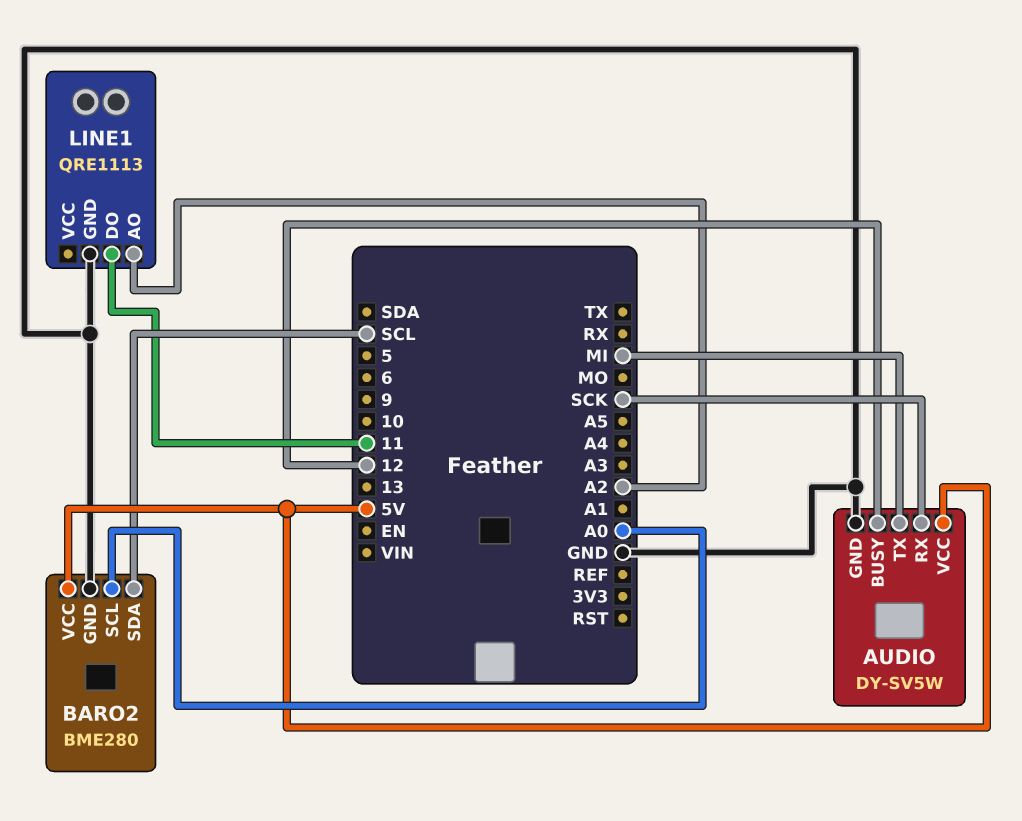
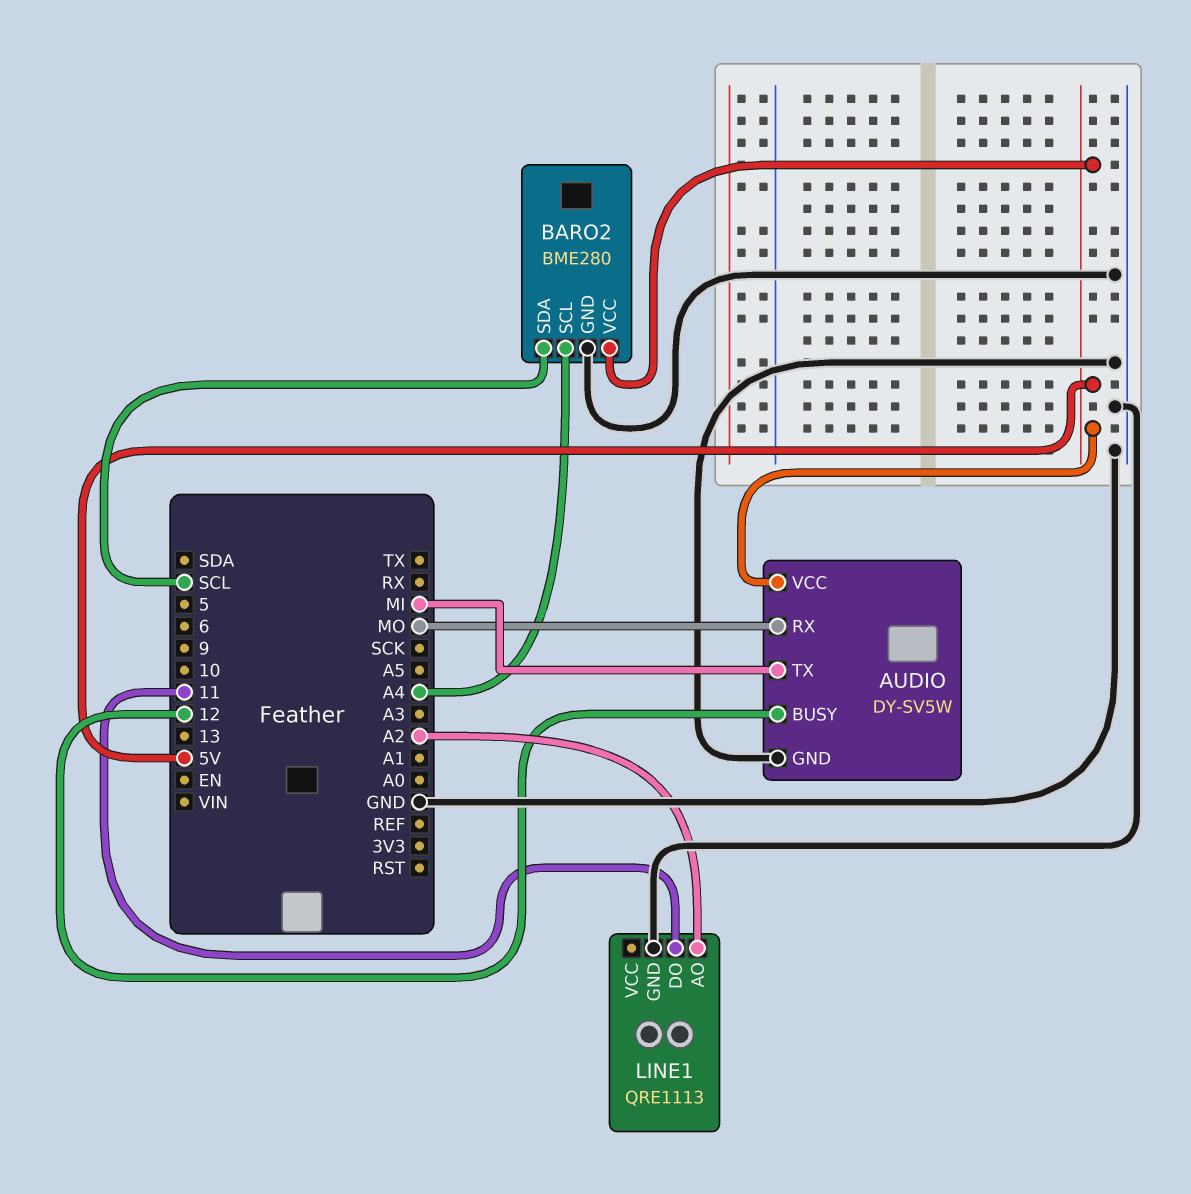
AUDIO pin RX: SCK -> MO
BARO2 pin SCL: A0 -> A4

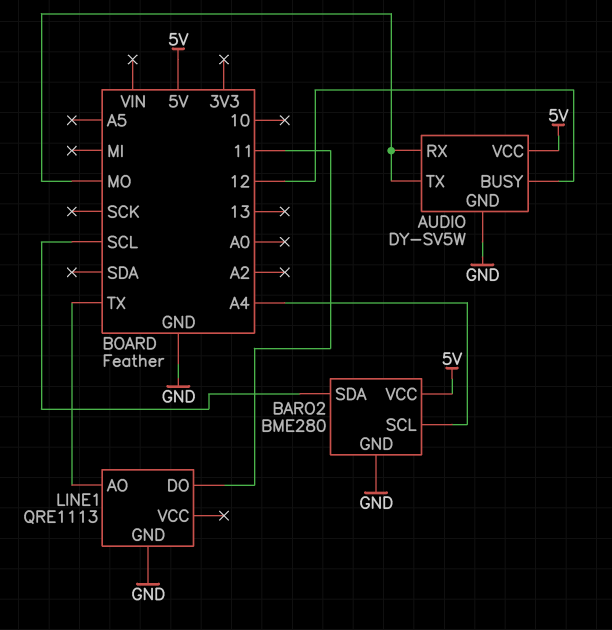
AUDIO pin TX: MI -> MO
LINE1 pin AO: A2 -> TX

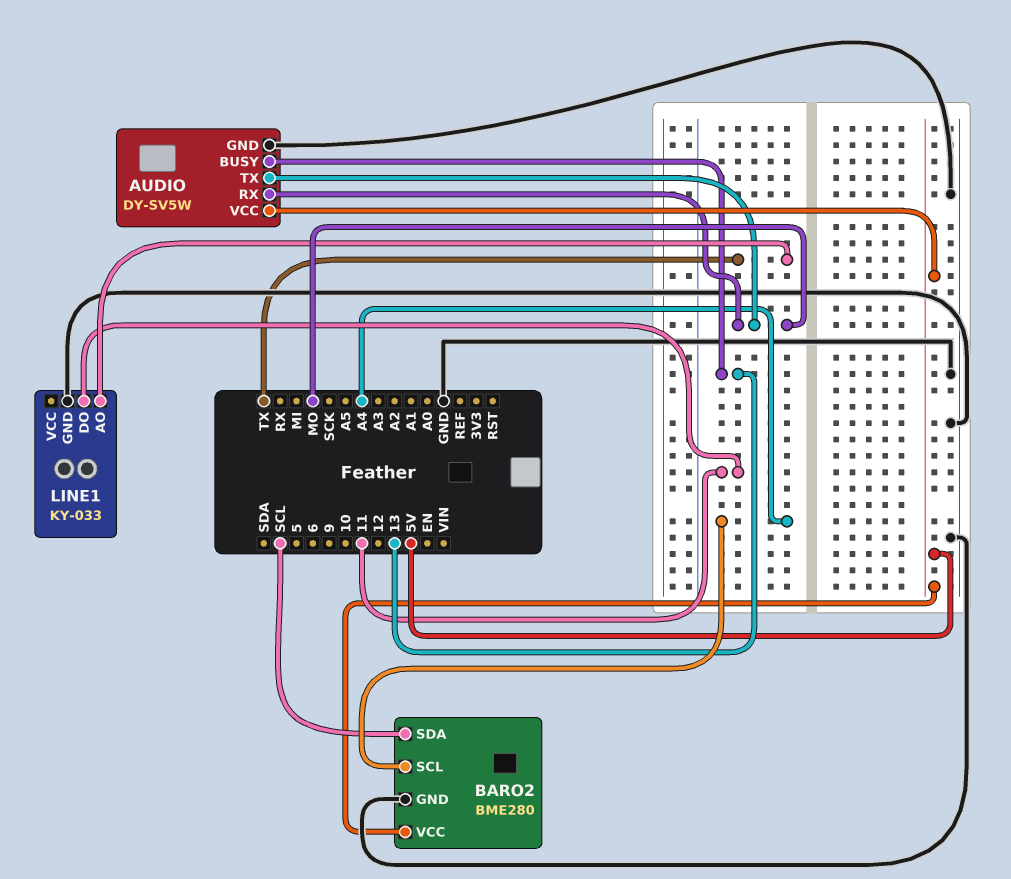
AUDIO pin BUSY: 12 -> 13
LINE1: QRE1113 -> KY-033

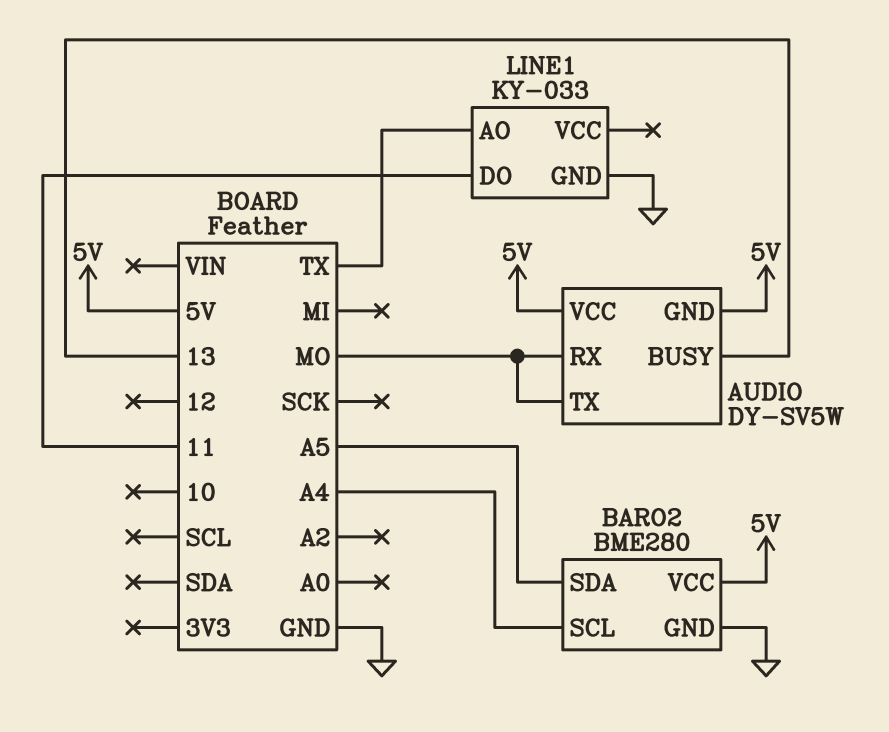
AUDIO pin GND: GND -> 5V
BARO2 pin SDA: SCL -> A5

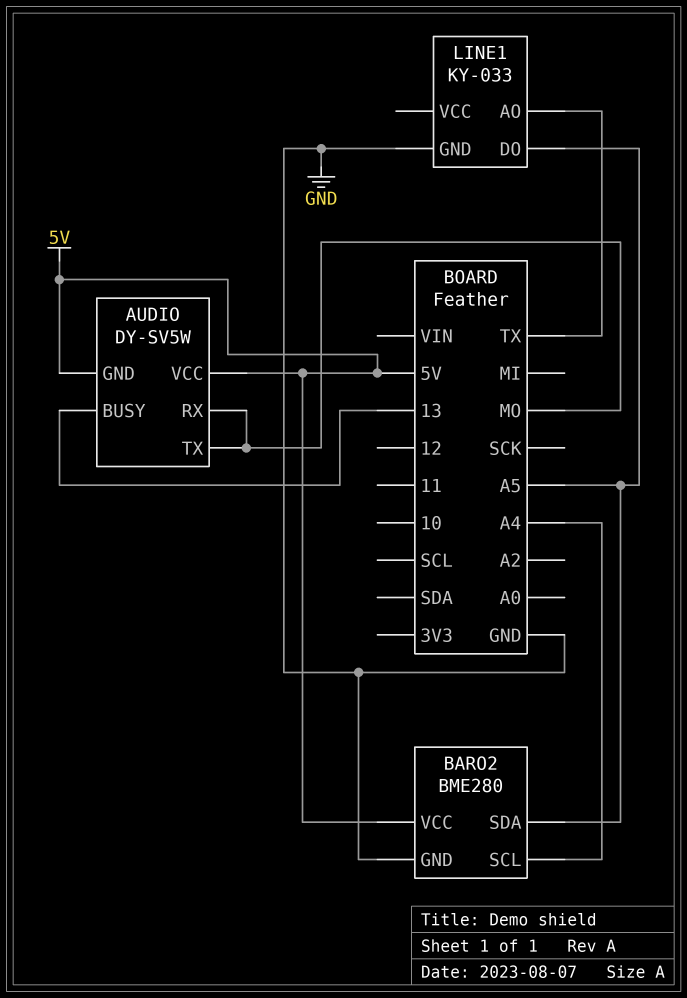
LINE1 pin DO: 11 -> A5

